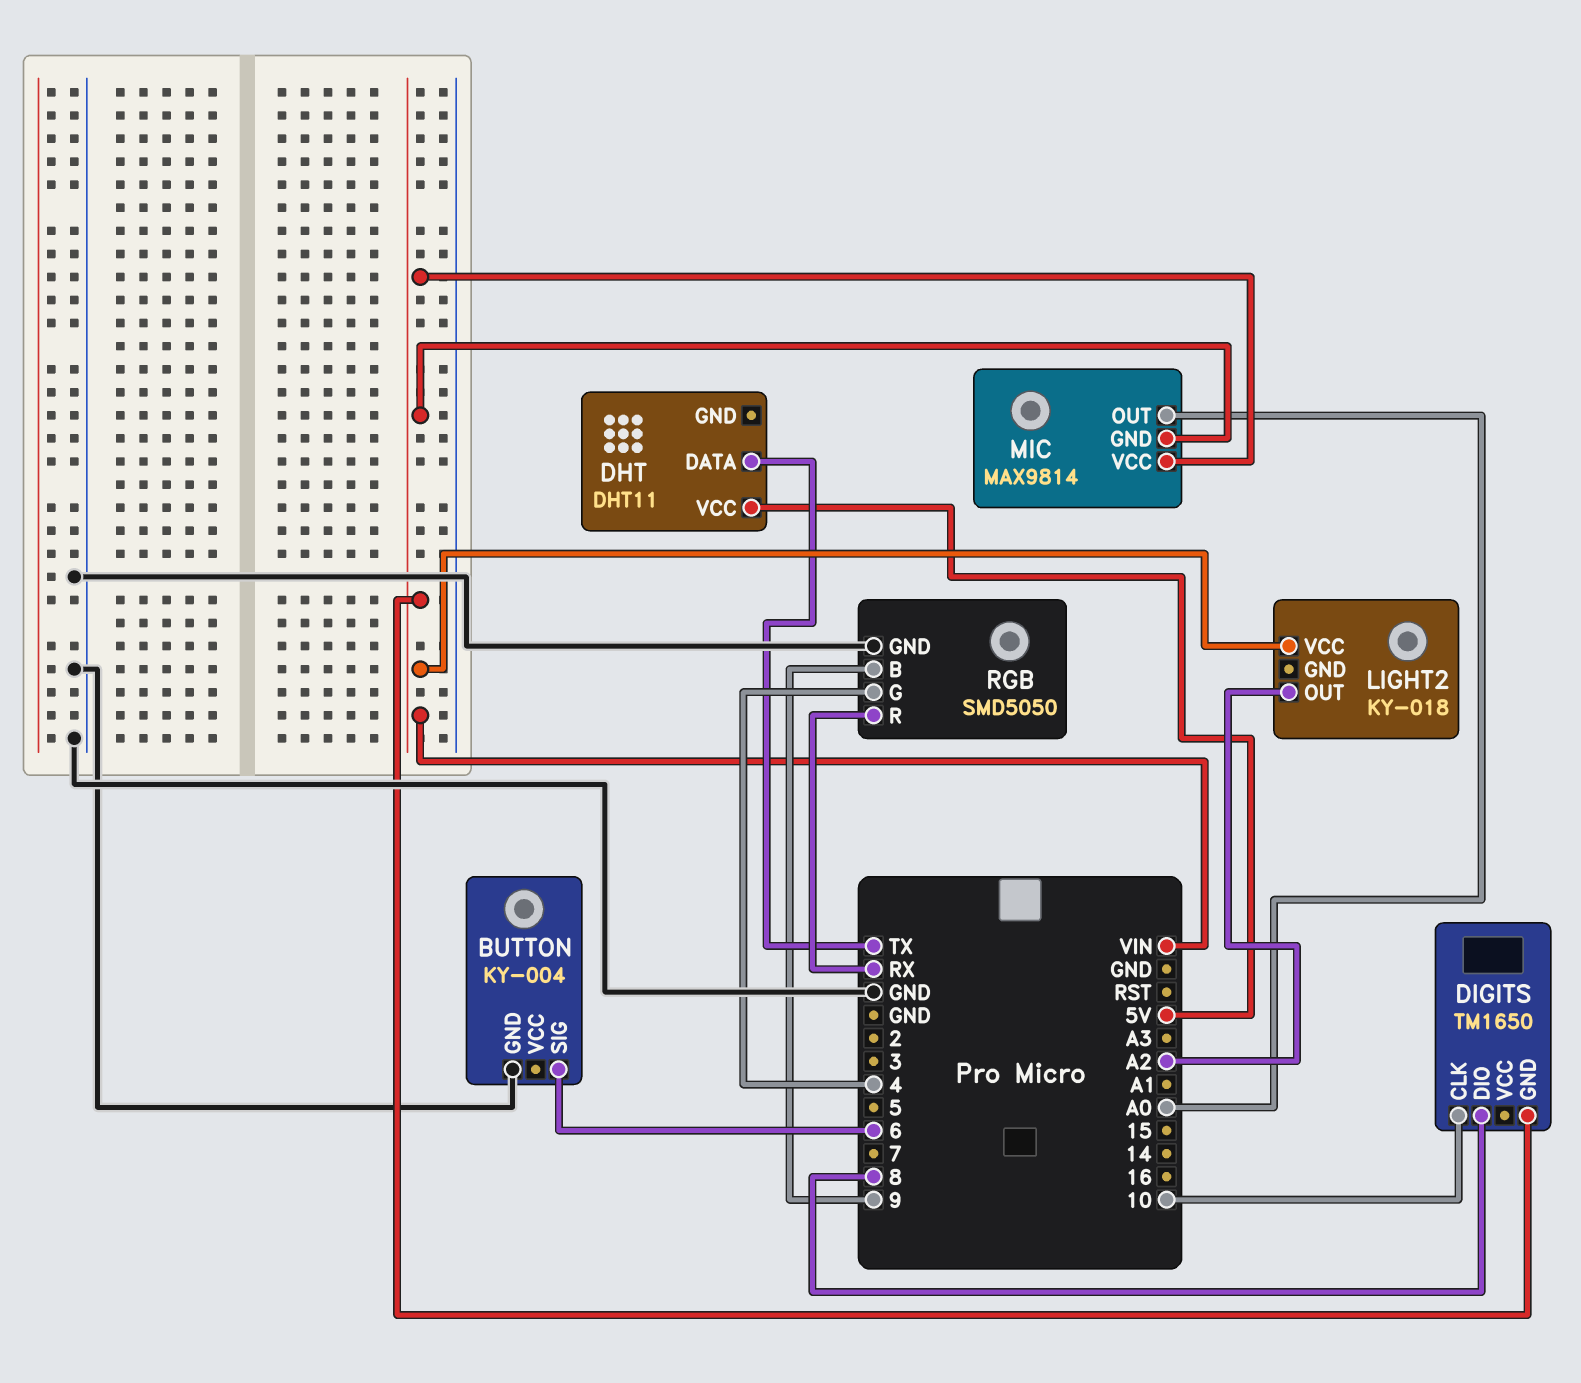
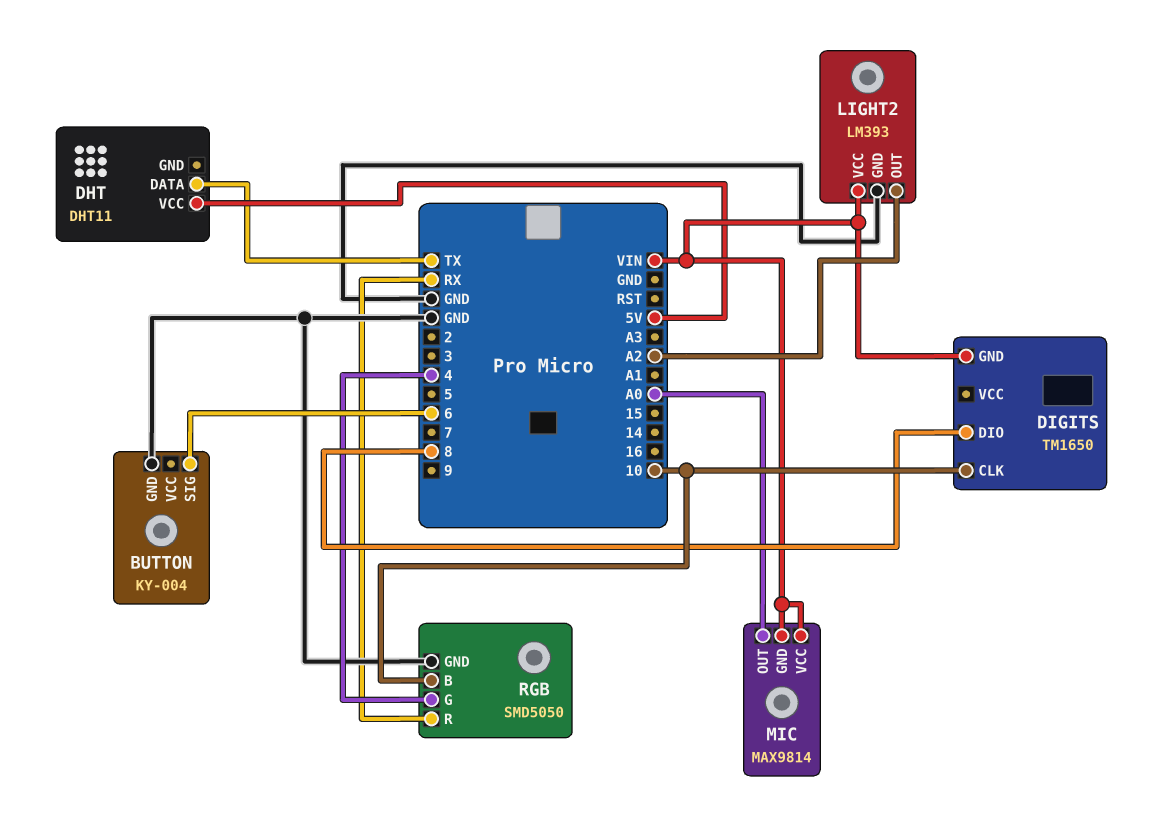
LIGHT2: KY-018 -> LM393
LIGHT2 pin GND: none -> GND
RGB pin B: 9 -> 10

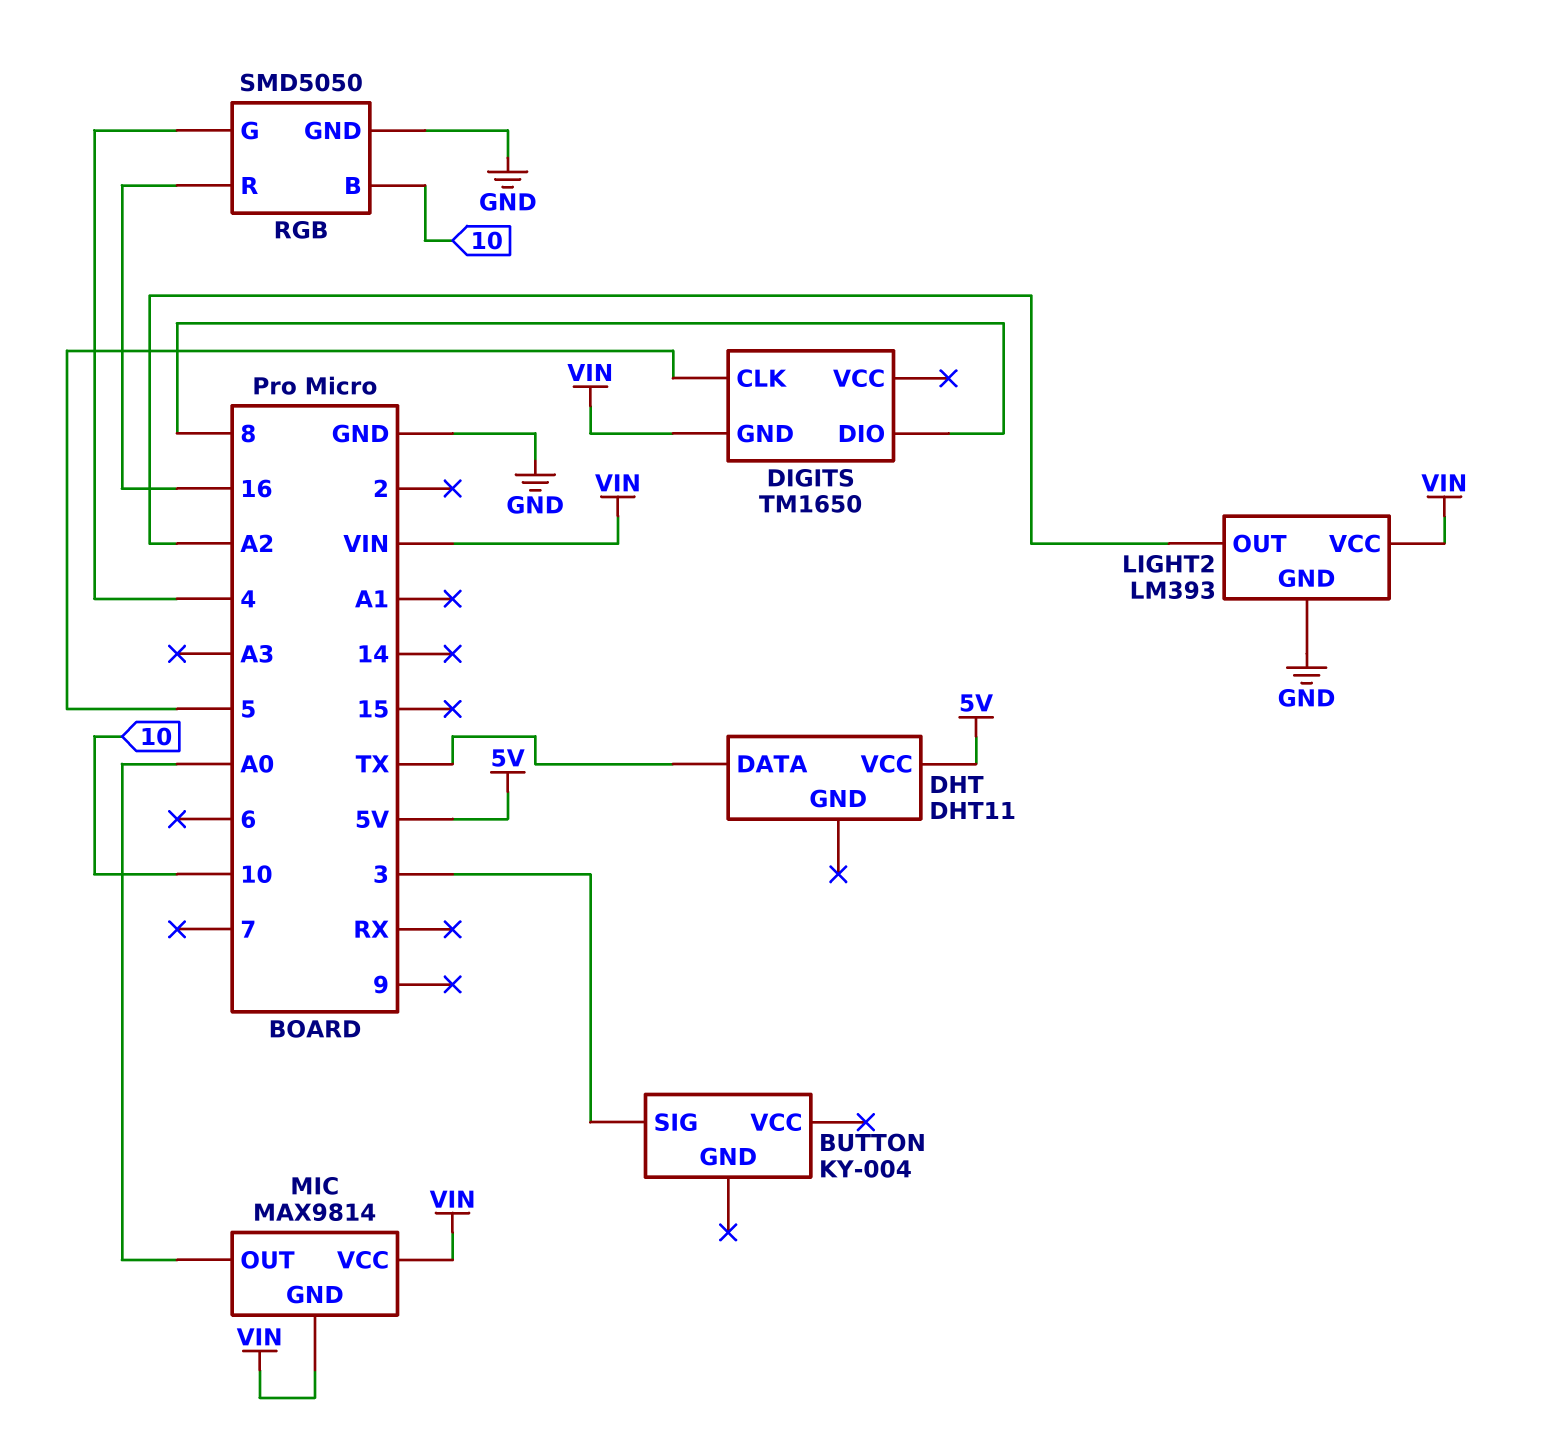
BUTTON pin GND: GND -> none
BUTTON pin SIG: 6 -> 3
DIGITS pin CLK: 10 -> 5
RGB pin R: RX -> 16

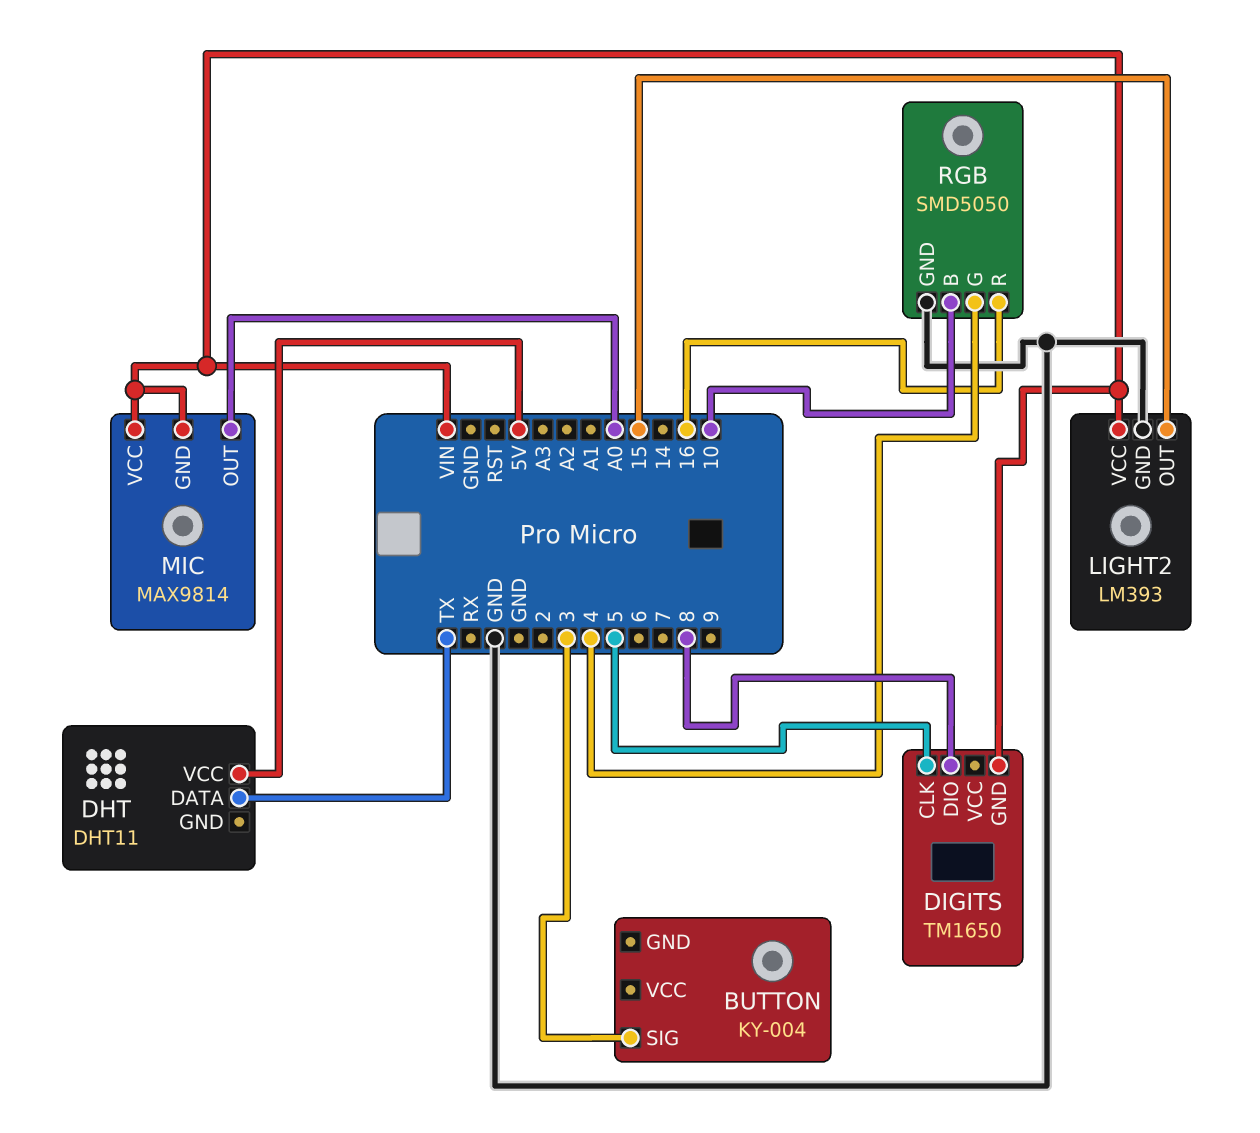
LIGHT2 pin OUT: A2 -> 15

